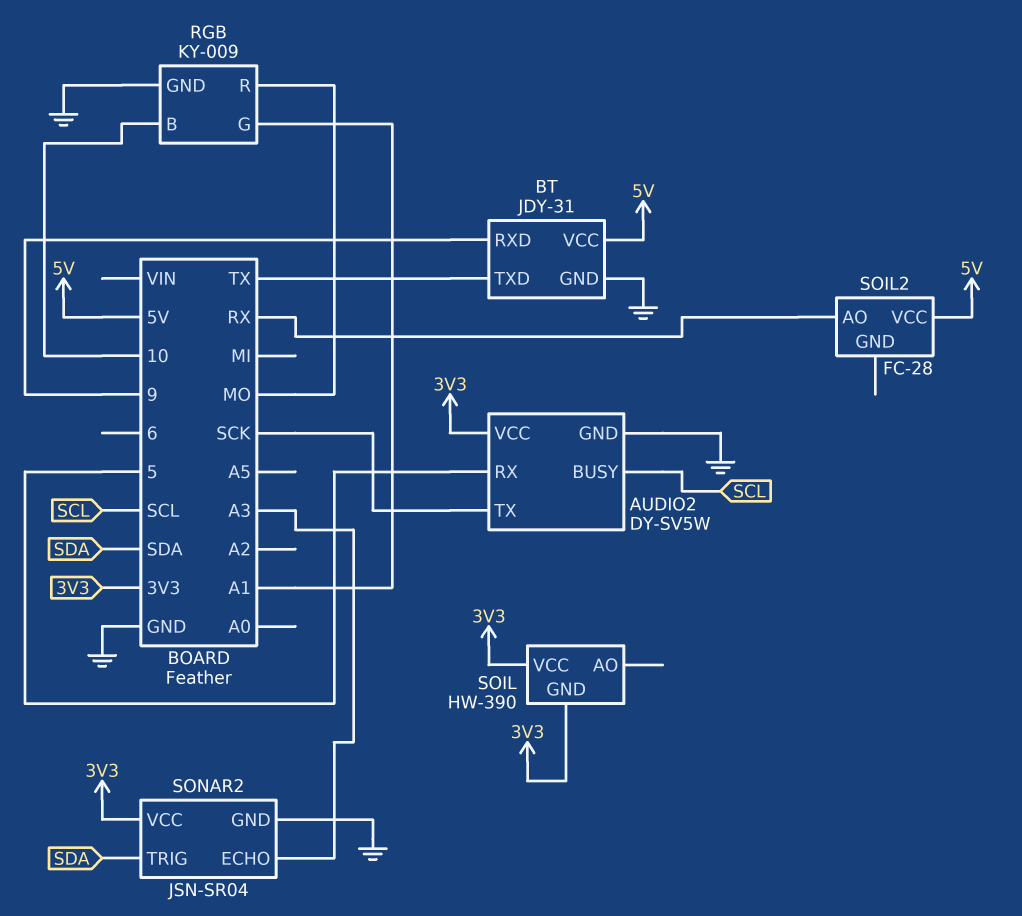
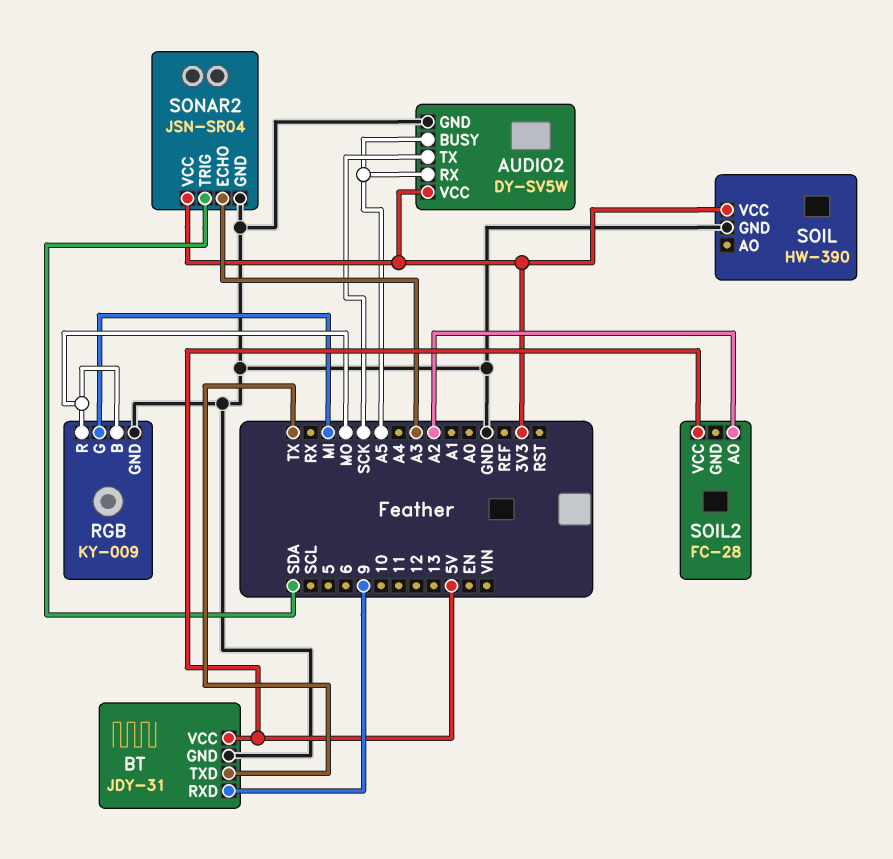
AUDIO2 pin BUSY: SCL -> A5
AUDIO2 pin RX: 5 -> A5
RGB pin B: 10 -> MO
RGB pin G: A1 -> MI
SOIL pin GND: 3V3 -> GND
SOIL2 pin AO: RX -> A2

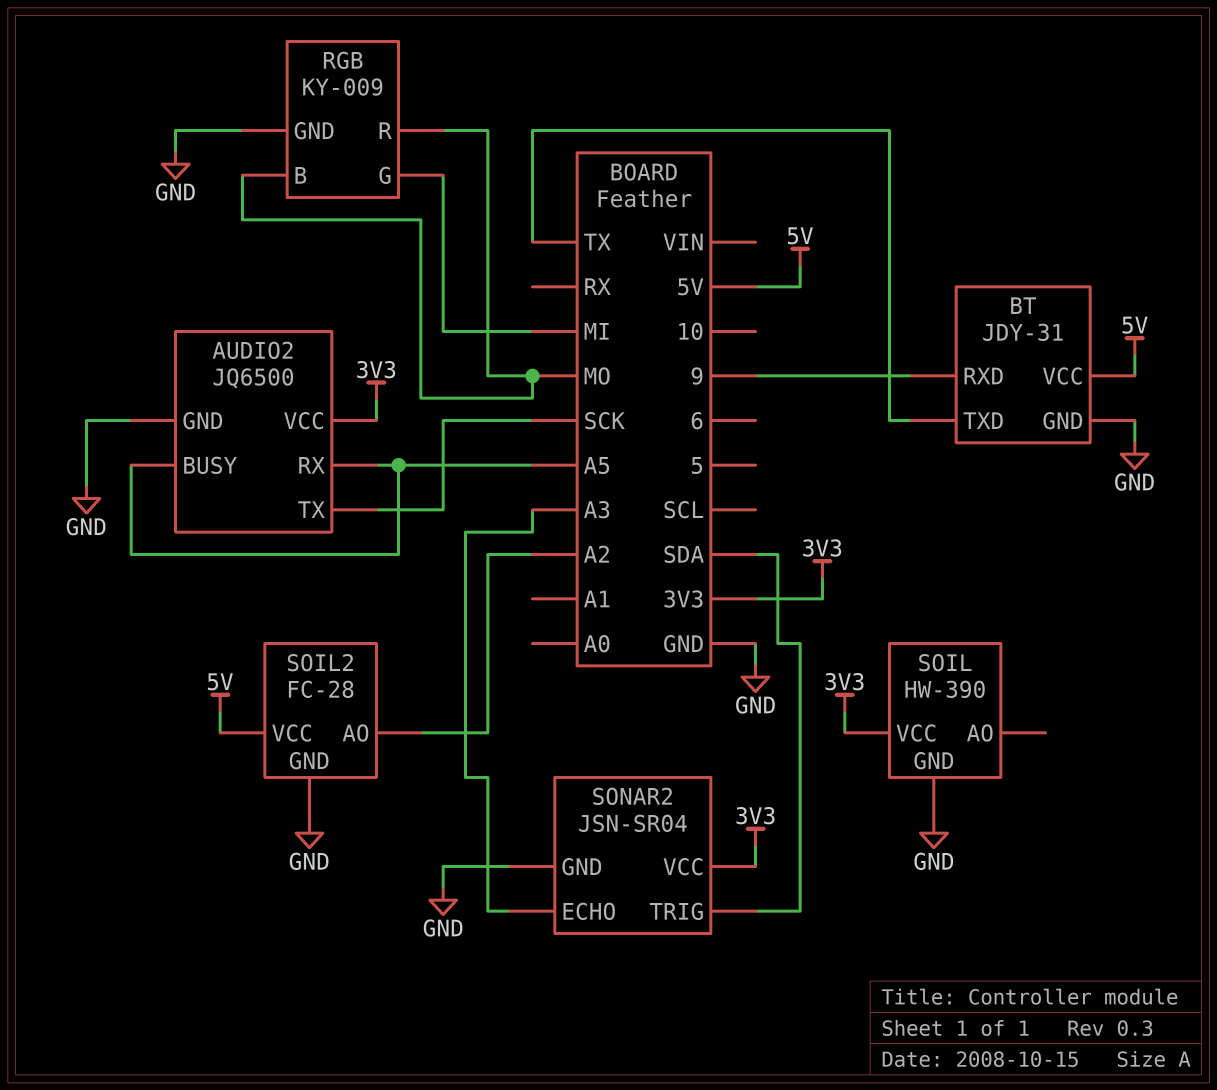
AUDIO2: DY-SV5W -> JQ6500
SOIL2 pin GND: none -> GND

